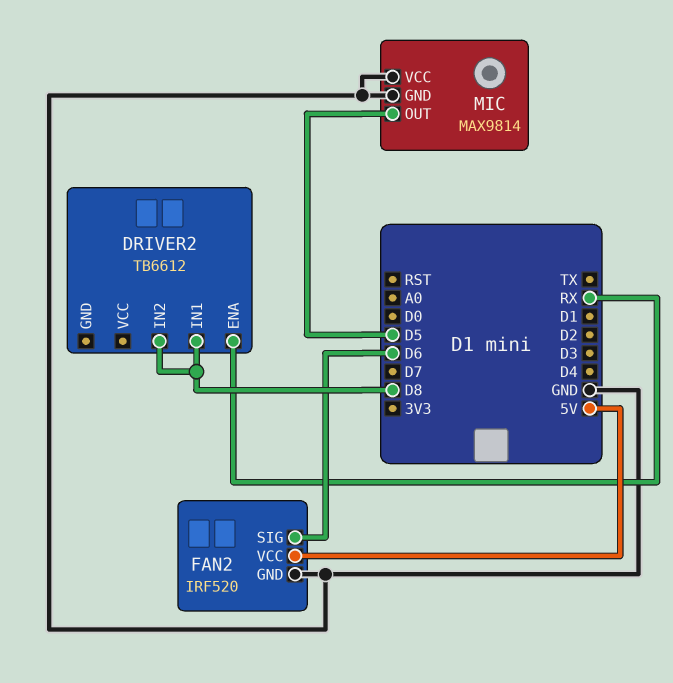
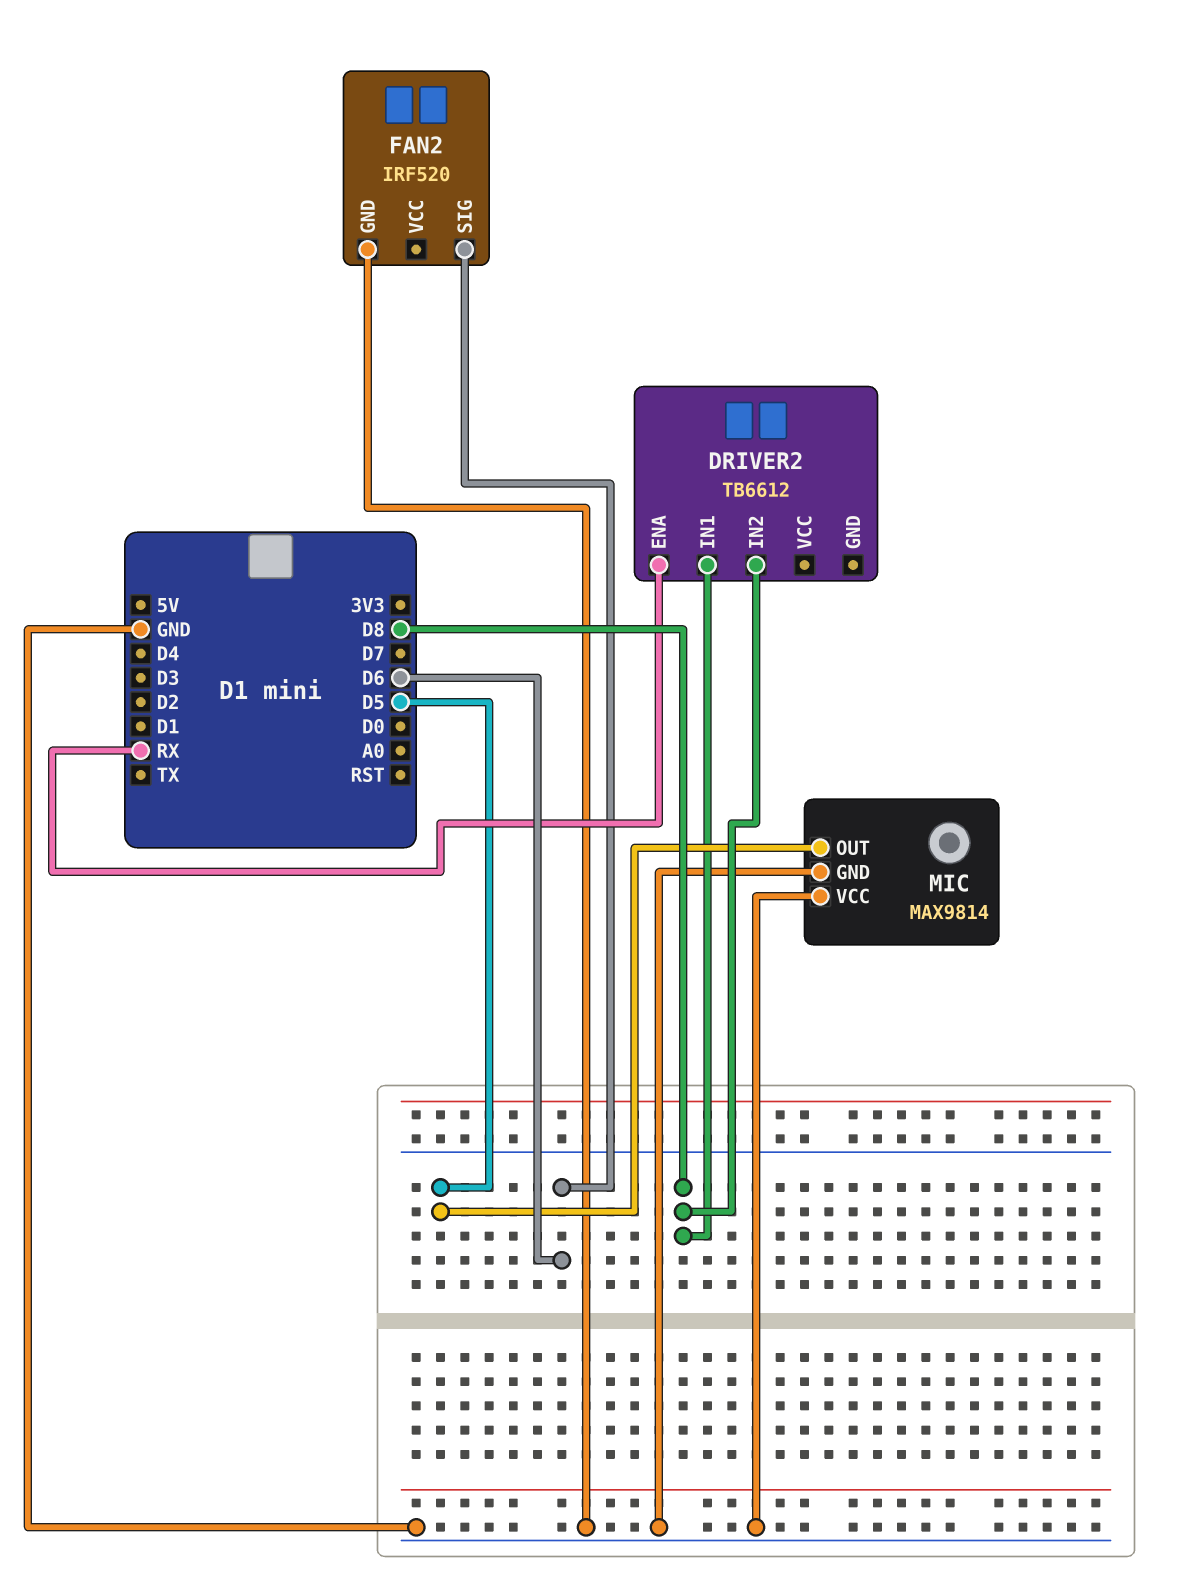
FAN2 pin VCC: 5V -> none

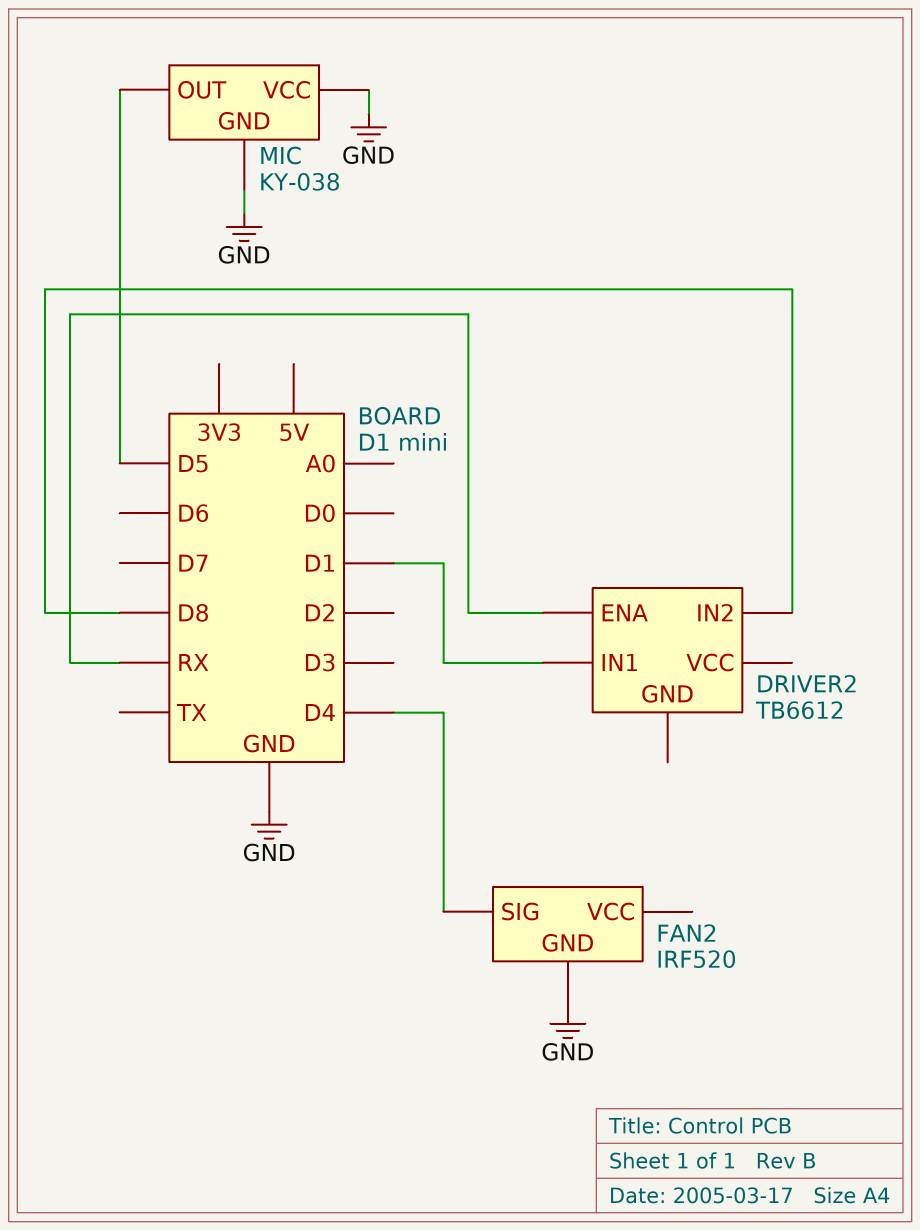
DRIVER2 pin IN1: D8 -> D1
FAN2 pin SIG: D6 -> D4
MIC: MAX9814 -> KY-038

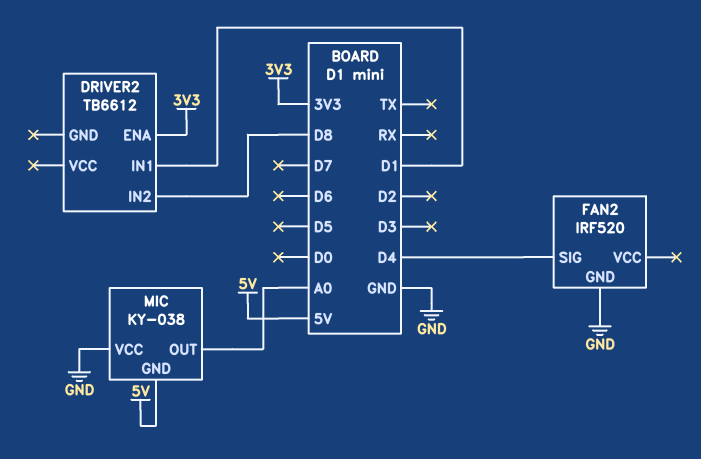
DRIVER2 pin ENA: RX -> 3V3
MIC pin GND: GND -> 5V
MIC pin OUT: D5 -> A0

